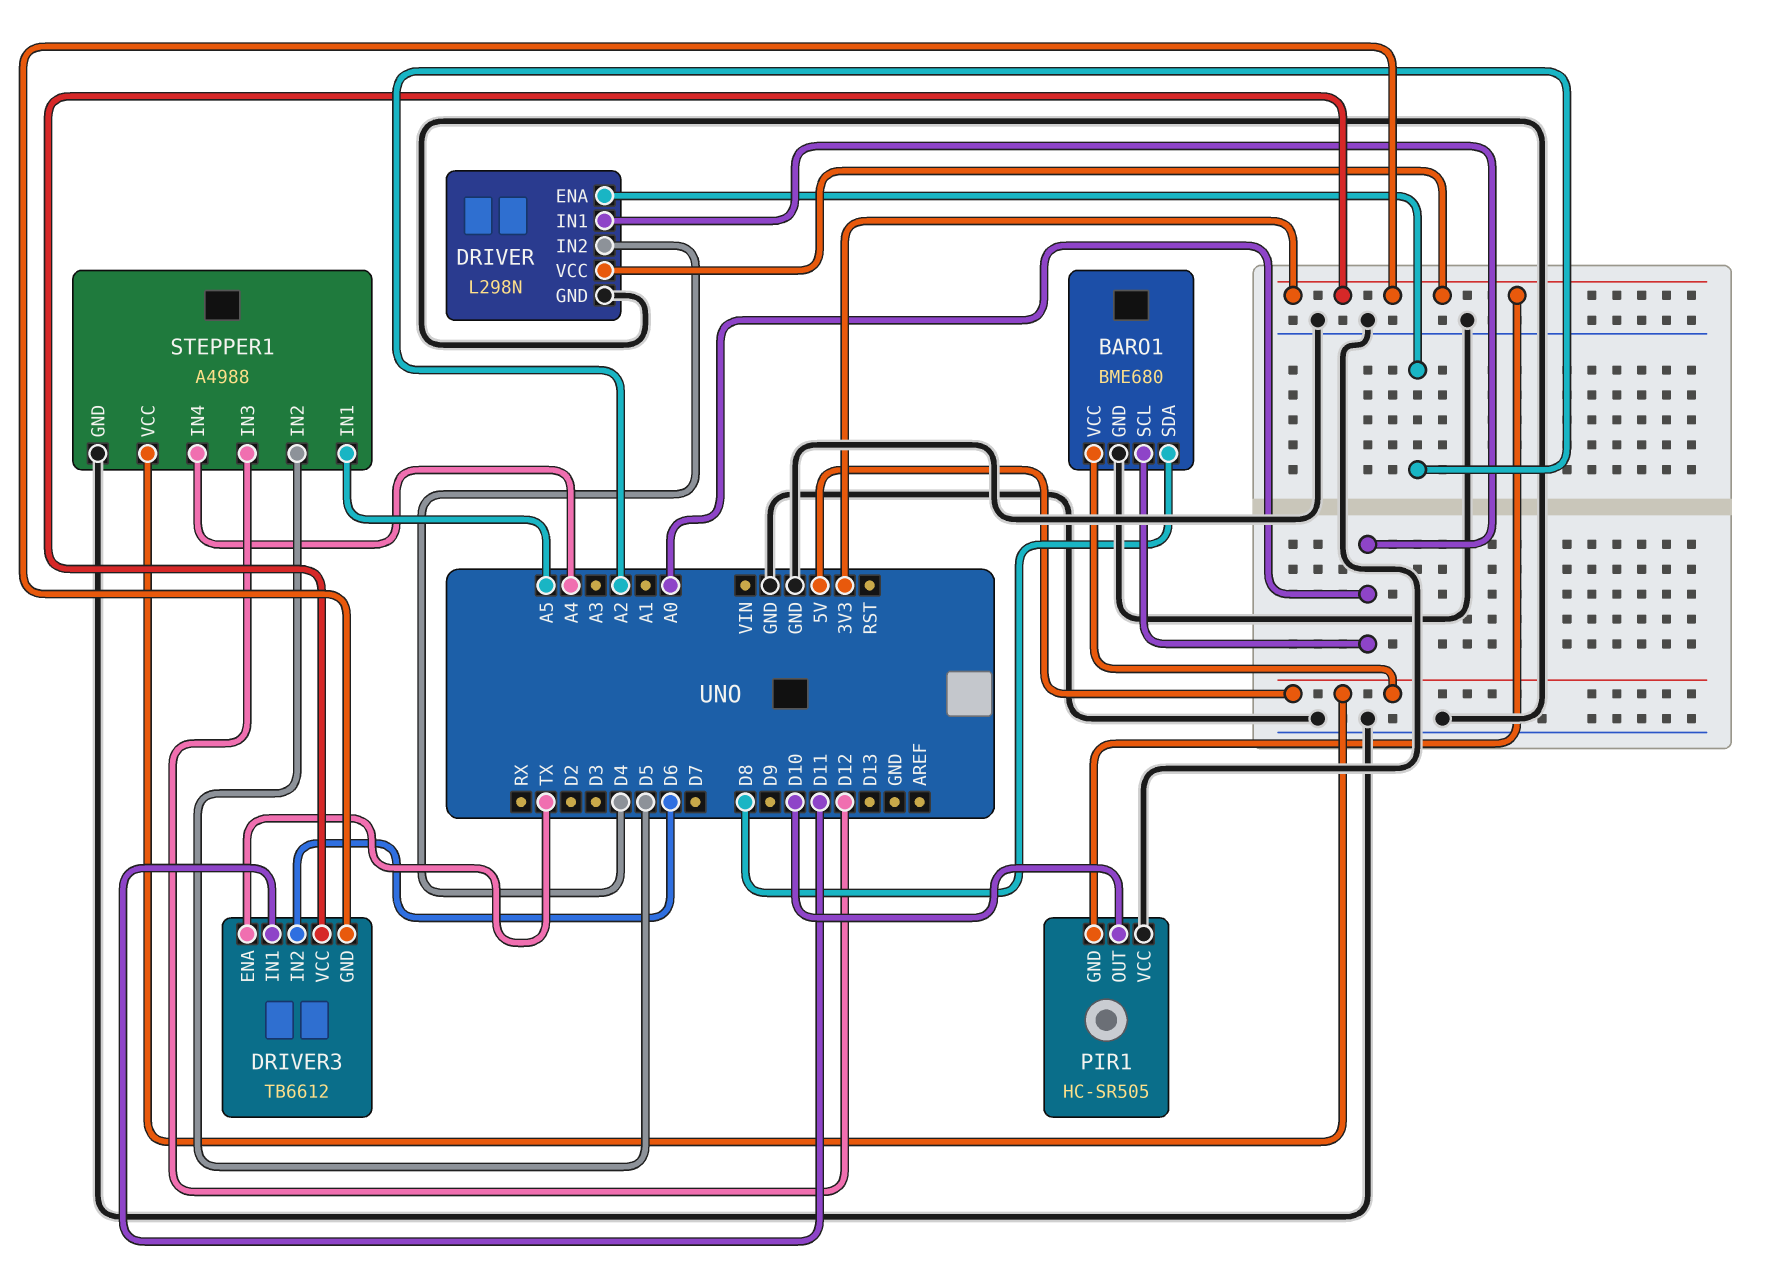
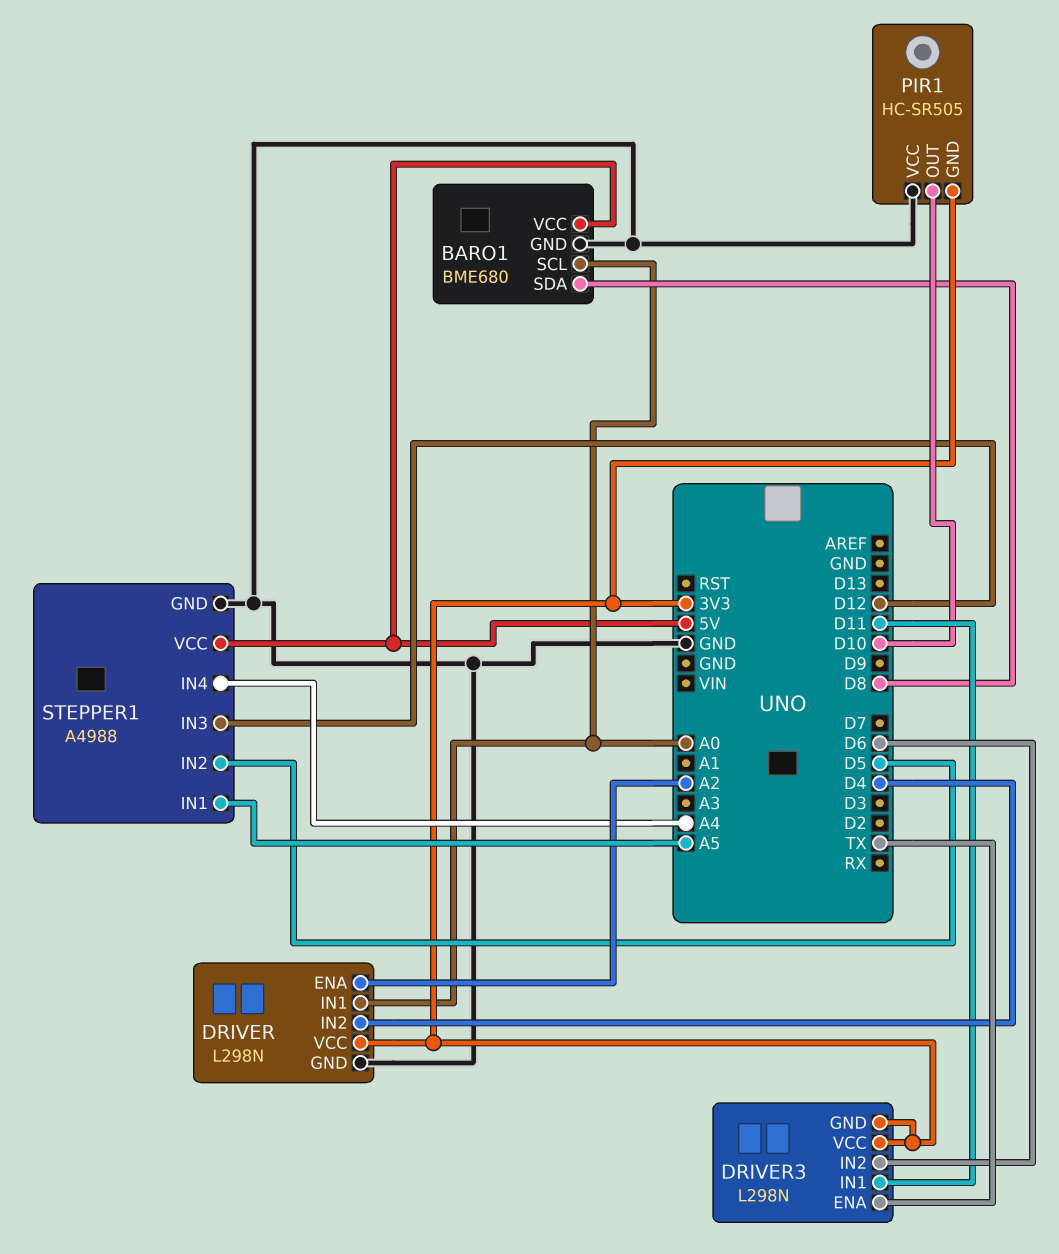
DRIVER3: TB6612 -> L298N

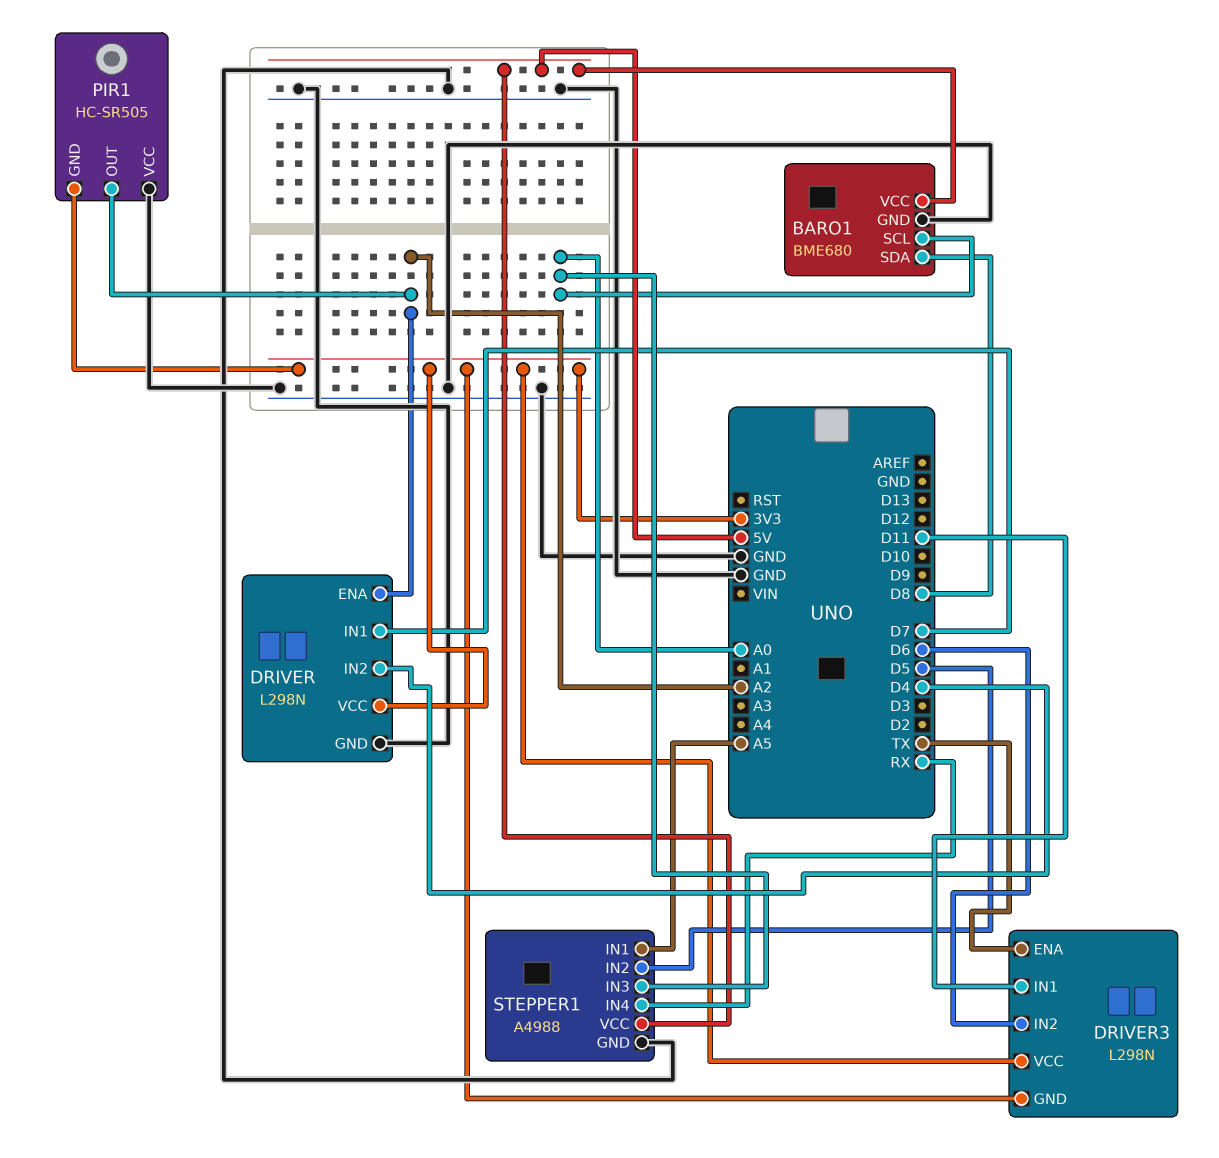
DRIVER pin IN1: A0 -> D7
PIR1 pin OUT: D10 -> A2
STEPPER1 pin IN3: D12 -> A0
STEPPER1 pin IN4: A4 -> RX

